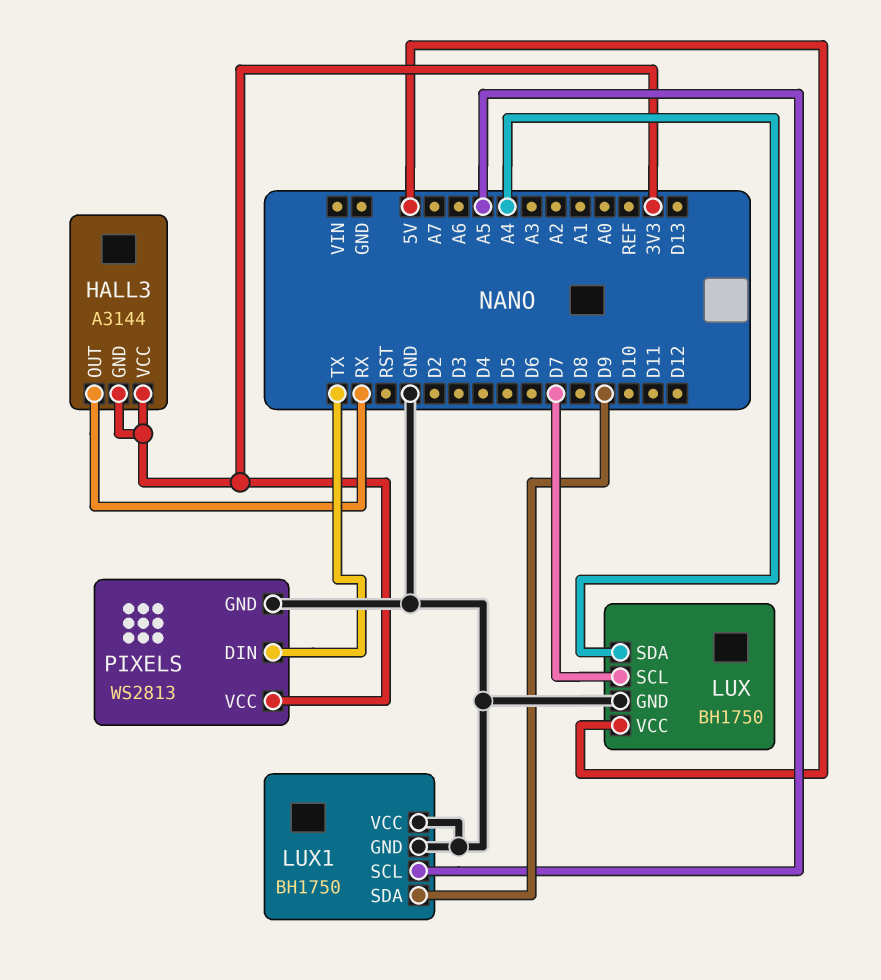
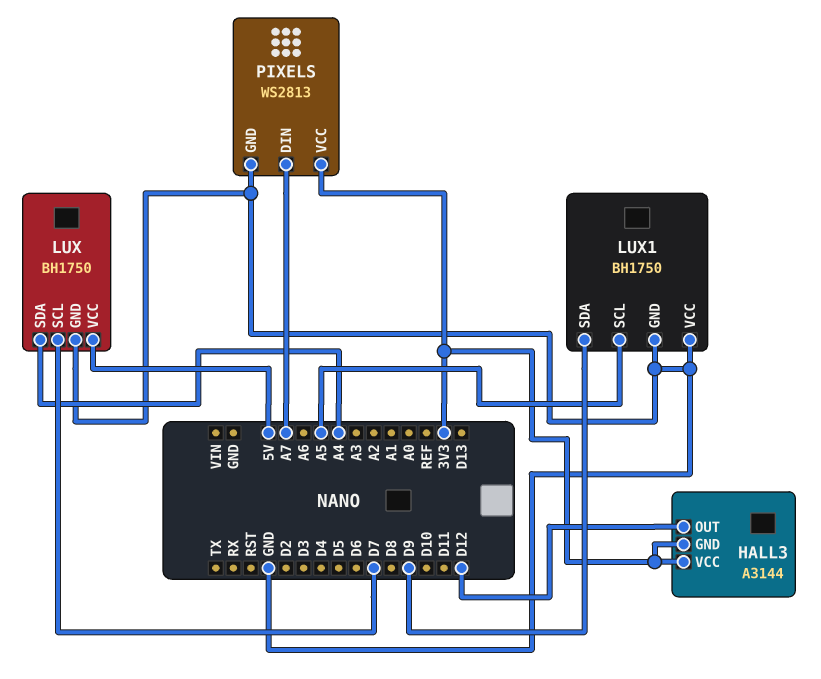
HALL3 pin OUT: RX -> D12
PIXELS pin DIN: TX -> A7

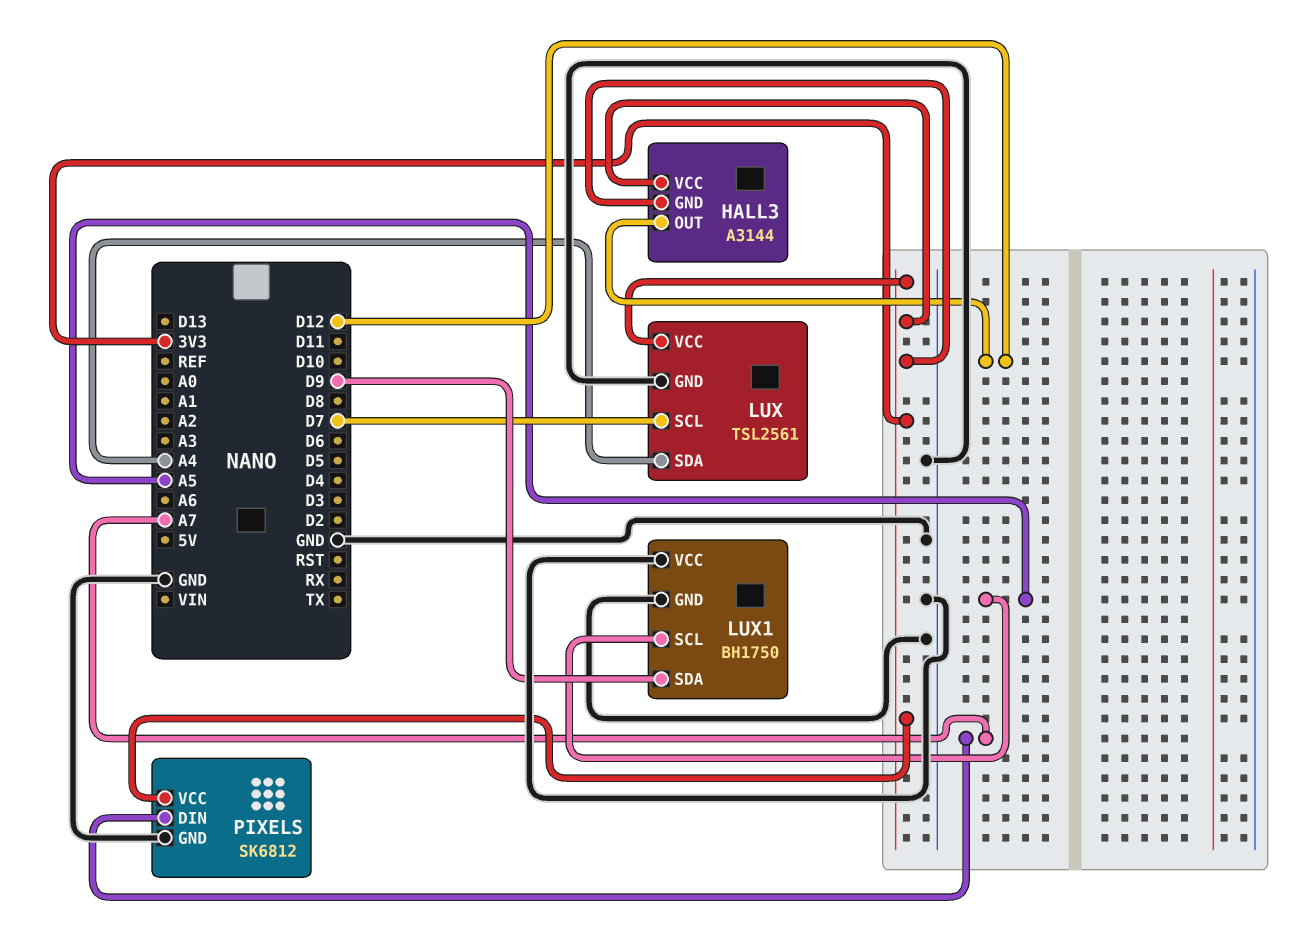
LUX: BH1750 -> TSL2561
LUX pin VCC: 5V -> 3V3
PIXELS: WS2813 -> SK6812

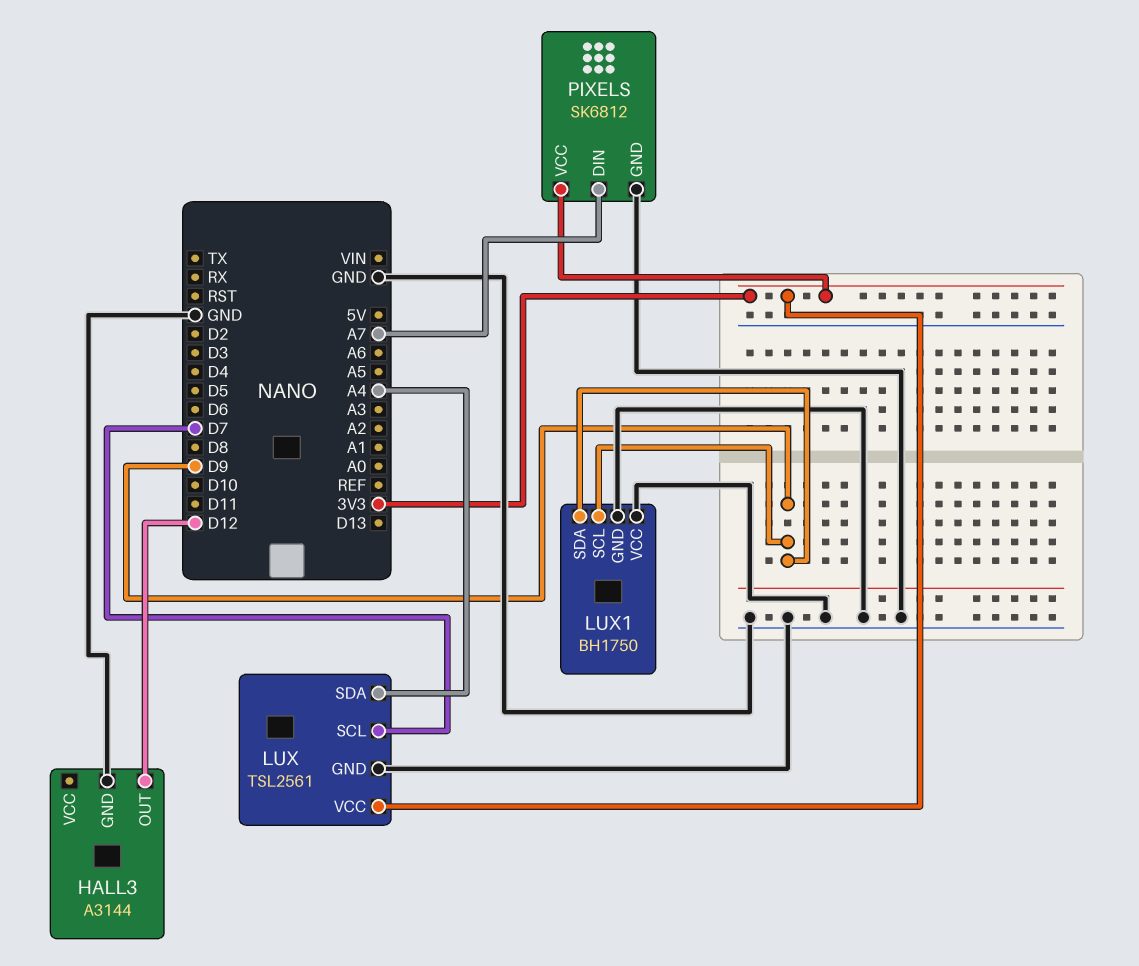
HALL3 pin GND: 3V3 -> GND
HALL3 pin VCC: 3V3 -> none
LUX1 pin SCL: A5 -> D9

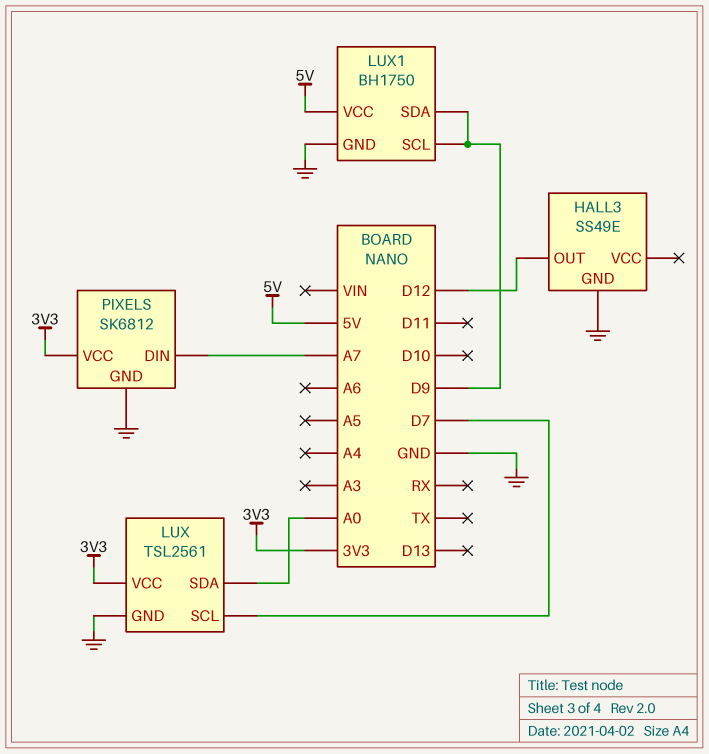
HALL3: A3144 -> SS49E
LUX pin SDA: A4 -> A0
LUX1 pin VCC: GND -> 5V

